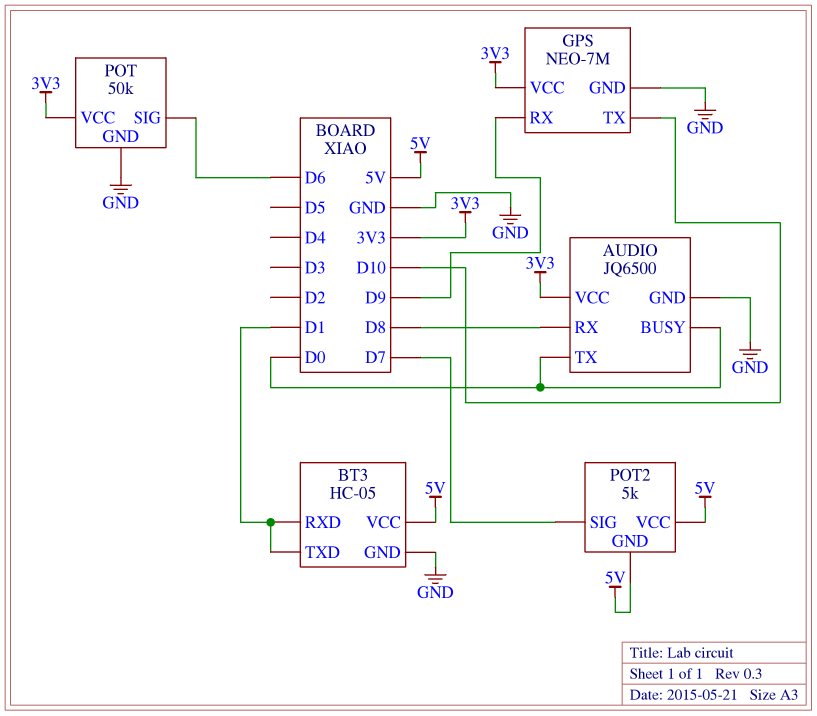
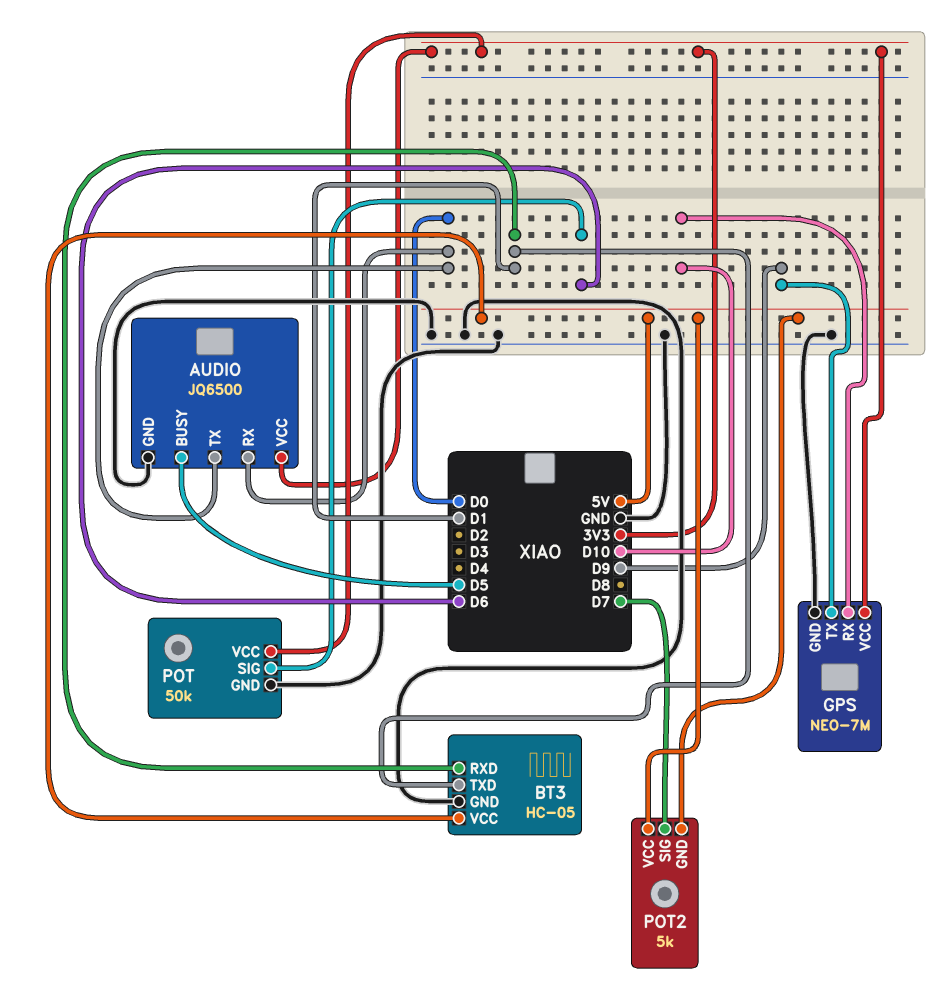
AUDIO pin BUSY: D0 -> D5
AUDIO pin RX: D8 -> D0
GPS pin RX: D9 -> D10
GPS pin TX: D10 -> D9

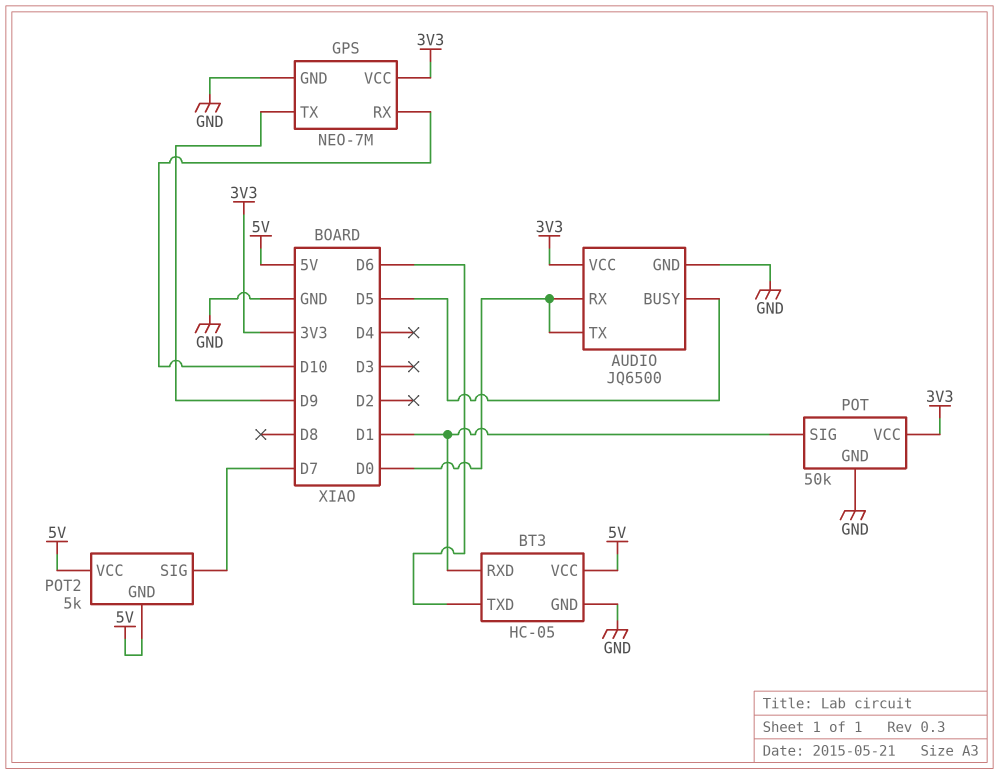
BT3 pin TXD: D1 -> D6
POT pin SIG: D6 -> D1

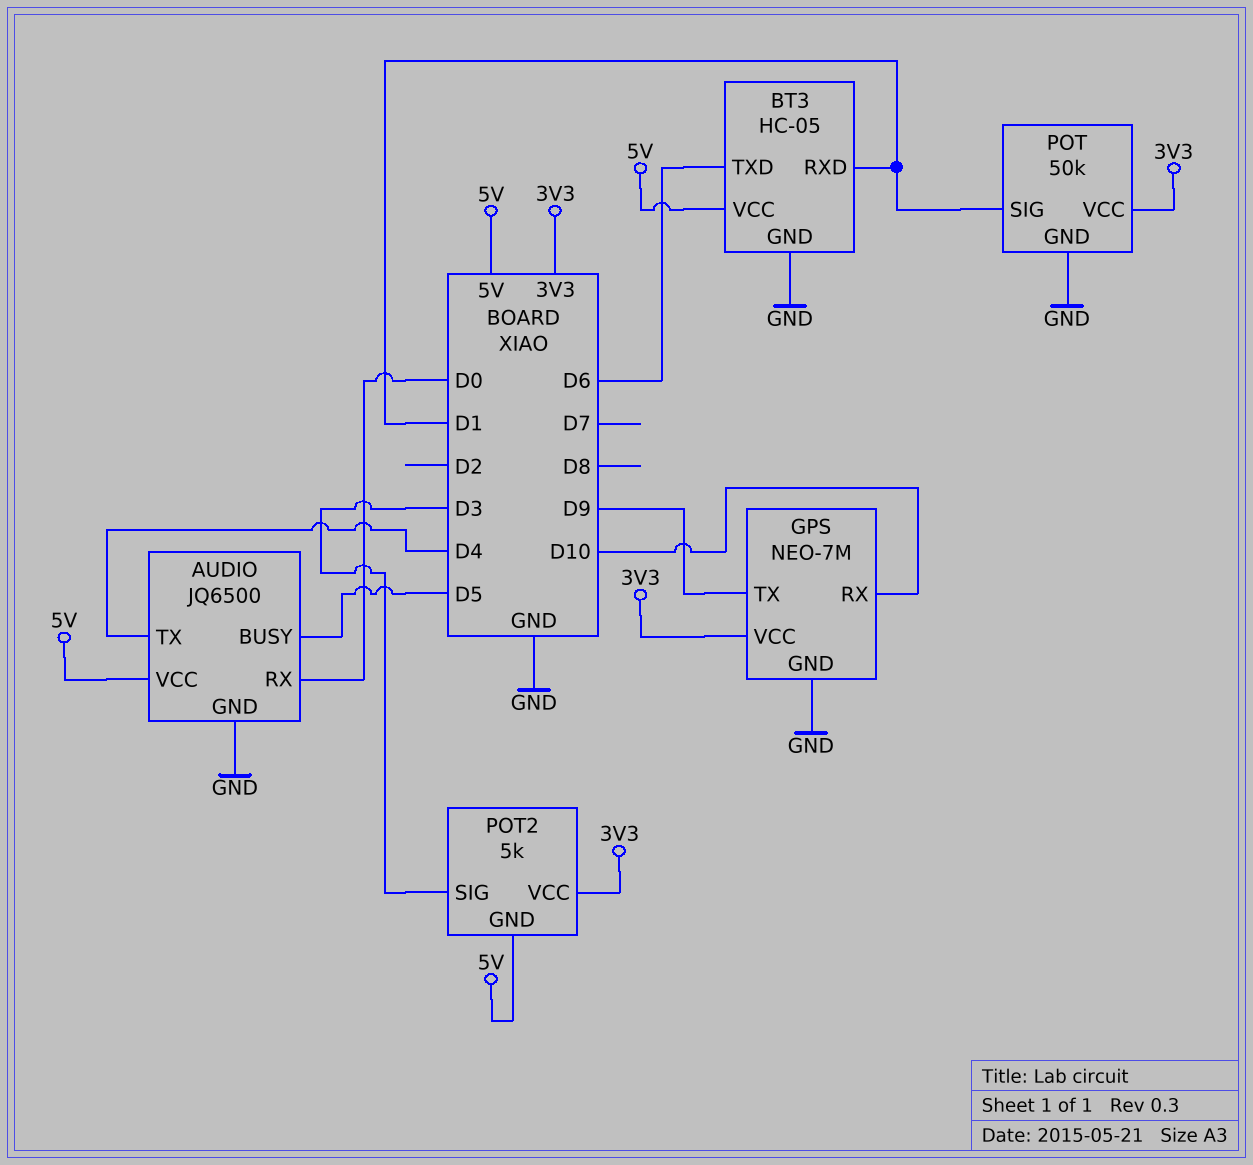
AUDIO pin TX: D0 -> D4
AUDIO pin VCC: 3V3 -> 5V
POT2 pin SIG: D7 -> D3
POT2 pin VCC: 5V -> 3V3

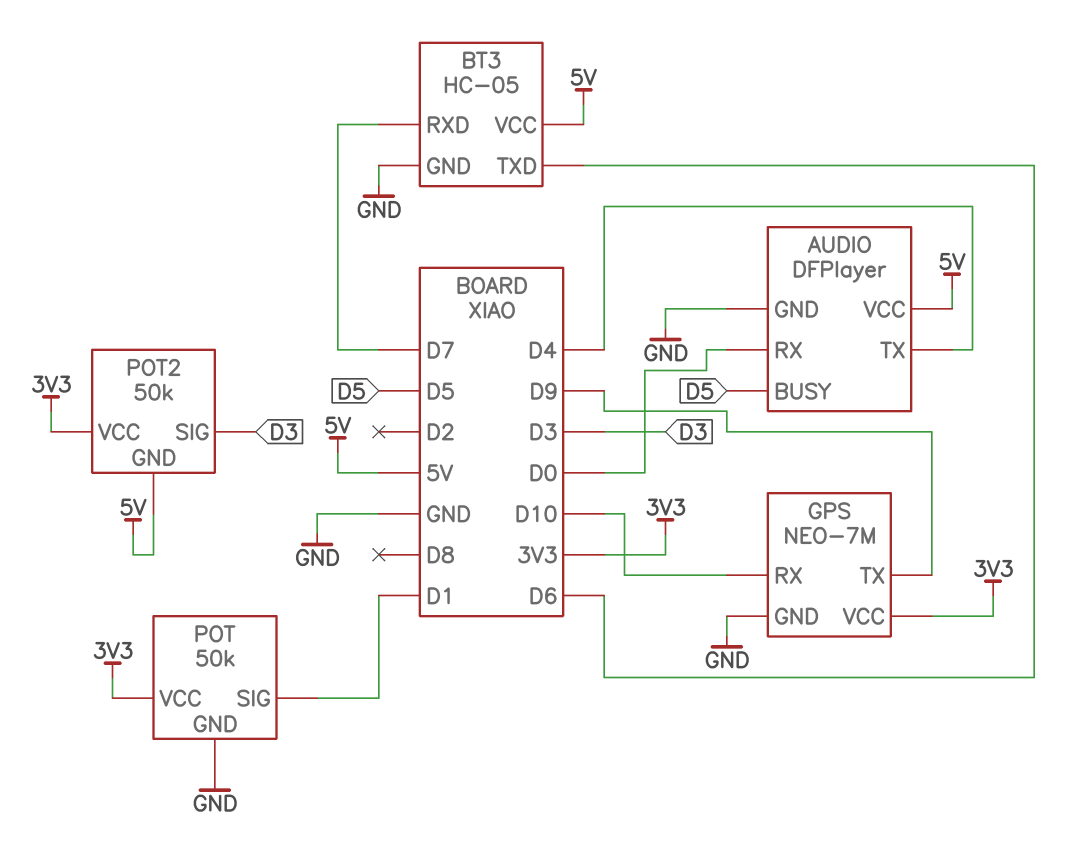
AUDIO: JQ6500 -> DFPlayer
BT3 pin RXD: D1 -> D7
POT2: 5k -> 50k

